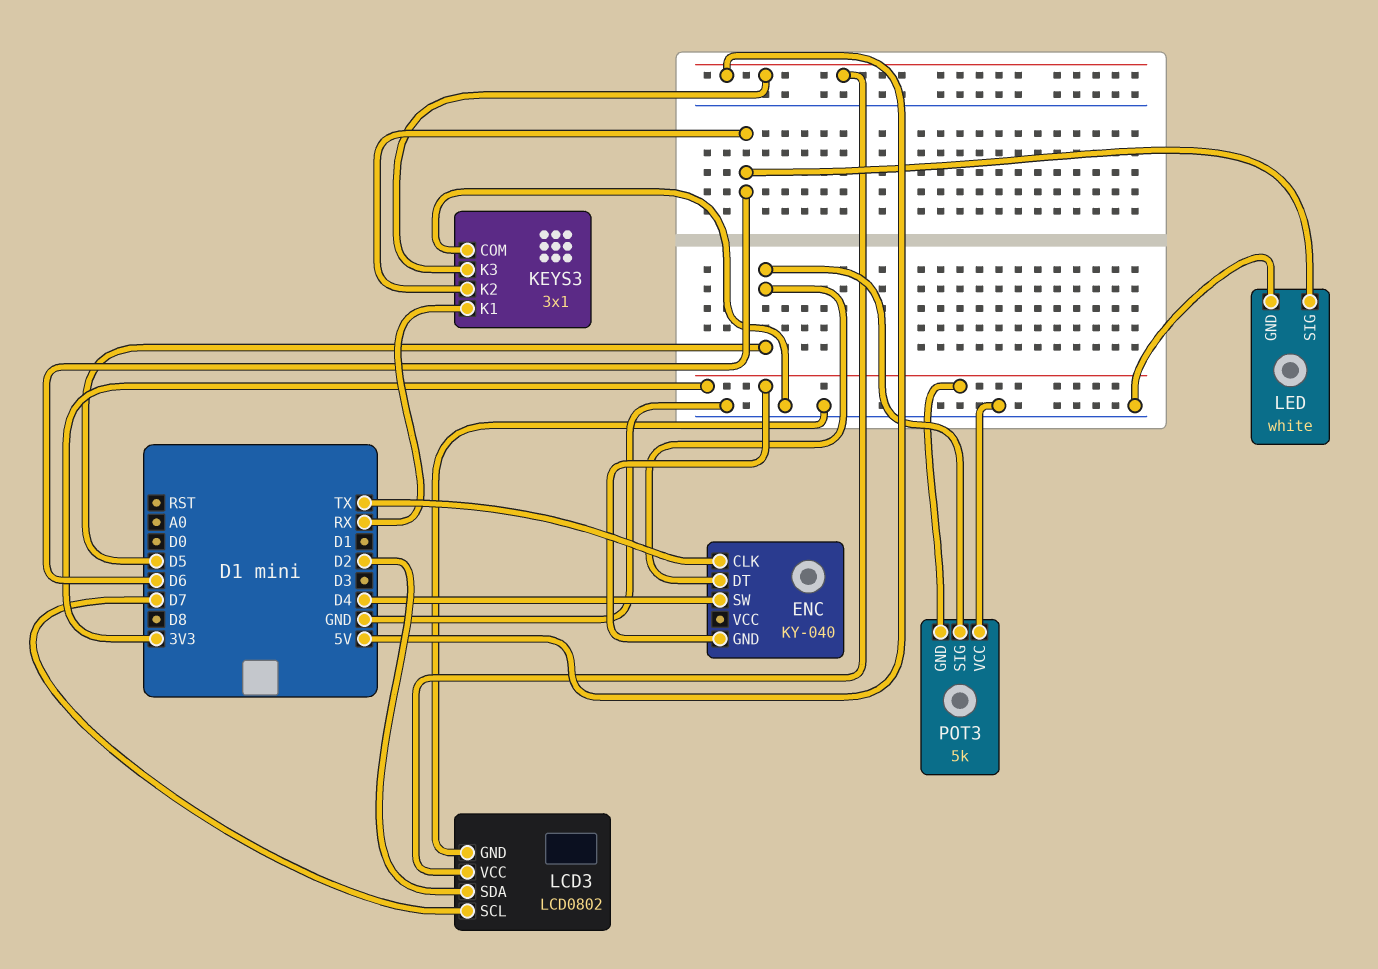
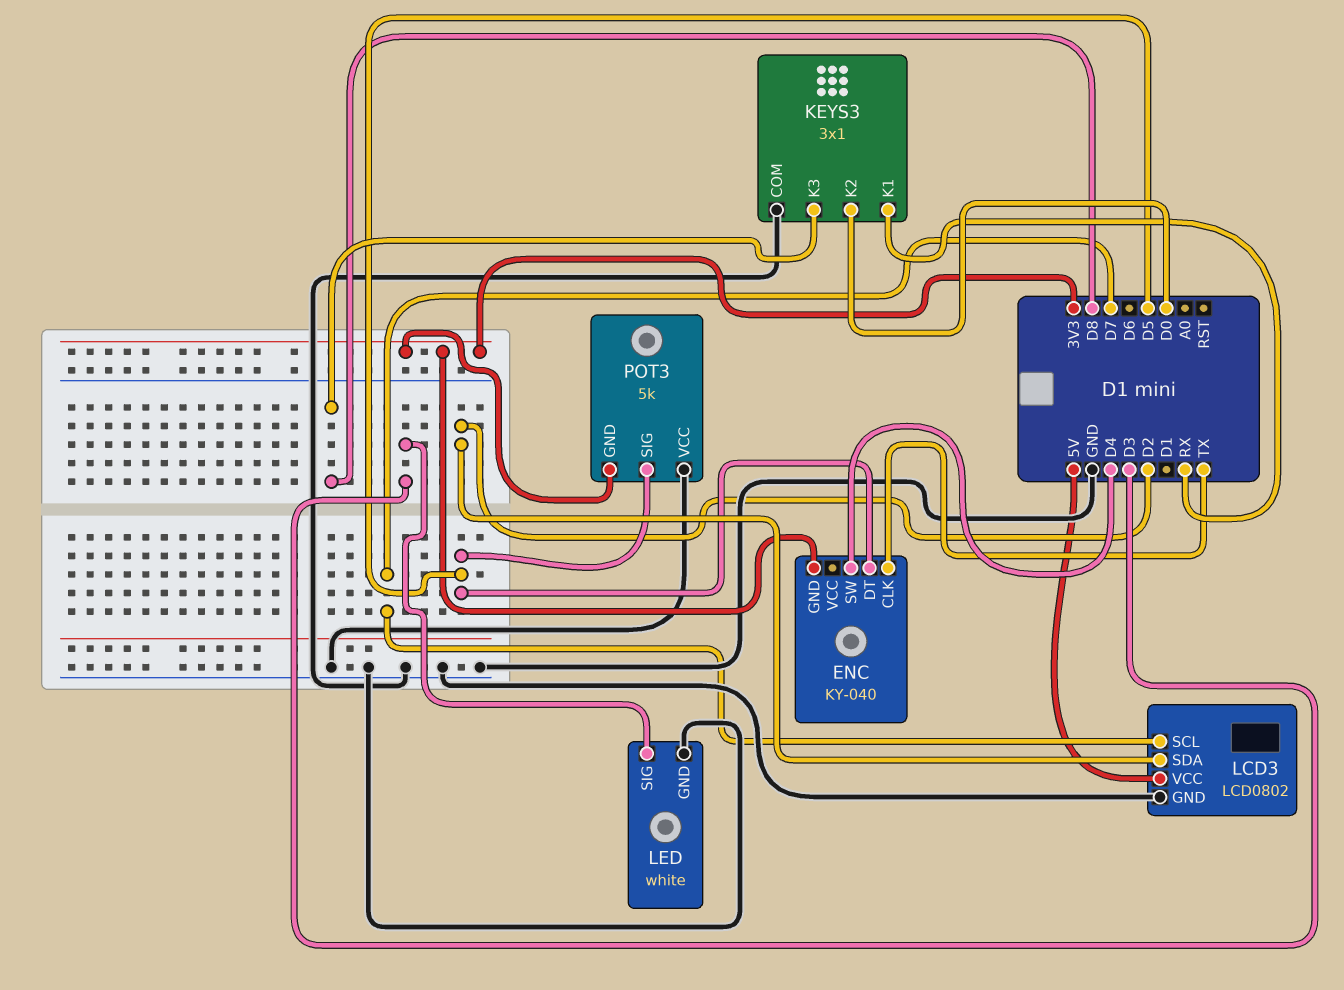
KEYS3 pin K2: D6 -> D0
KEYS3 pin K3: 5V -> D8
LED pin SIG: D6 -> D3

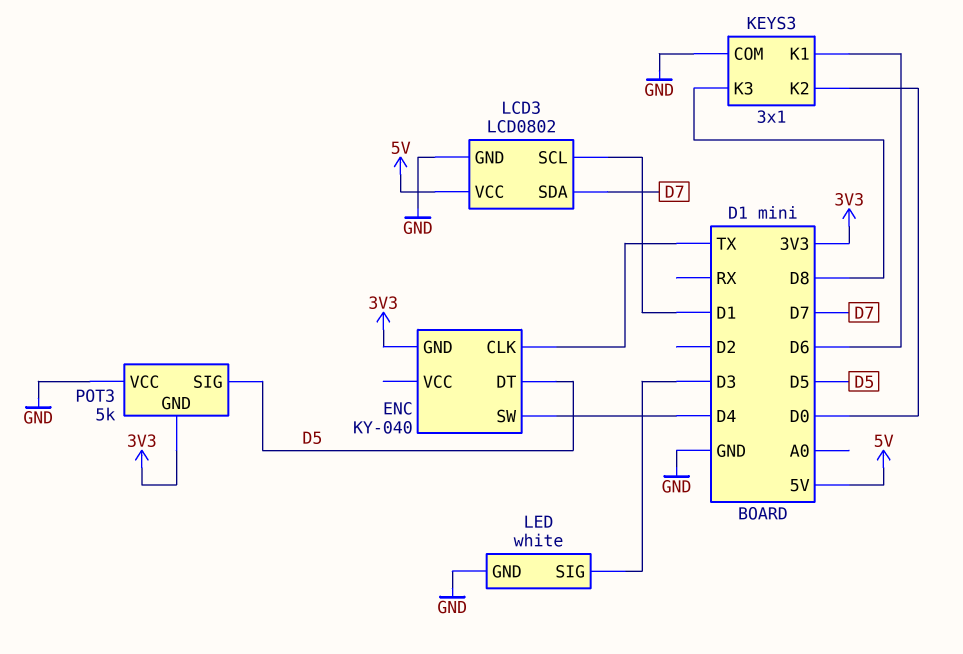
KEYS3 pin K1: RX -> D6
LCD3 pin SCL: D7 -> D1
LCD3 pin SDA: D2 -> D7

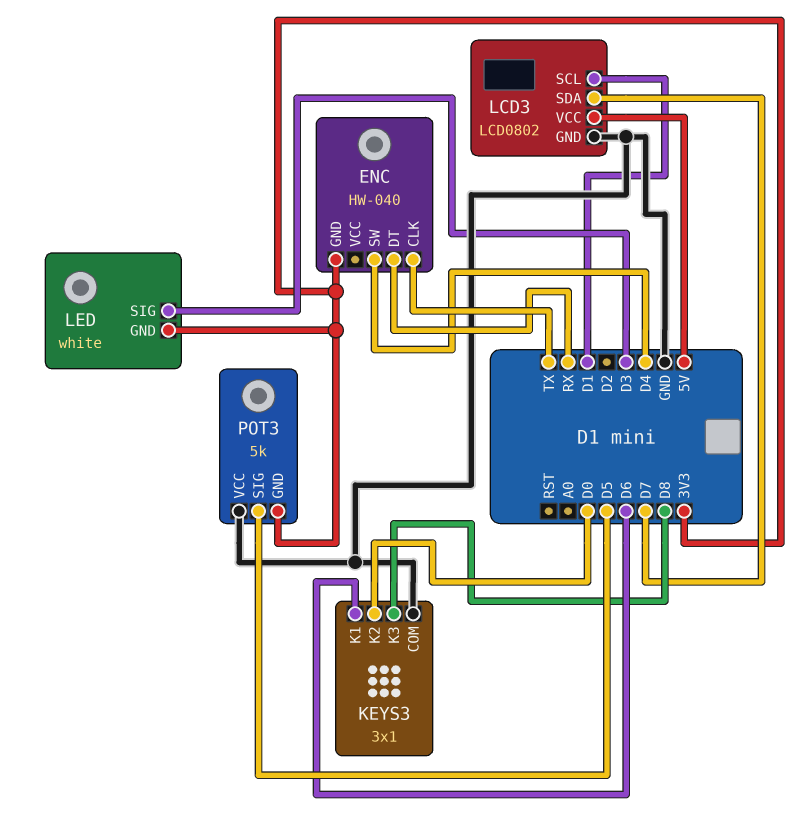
ENC: KY-040 -> HW-040
ENC pin DT: D5 -> RX
LED pin GND: GND -> 3V3

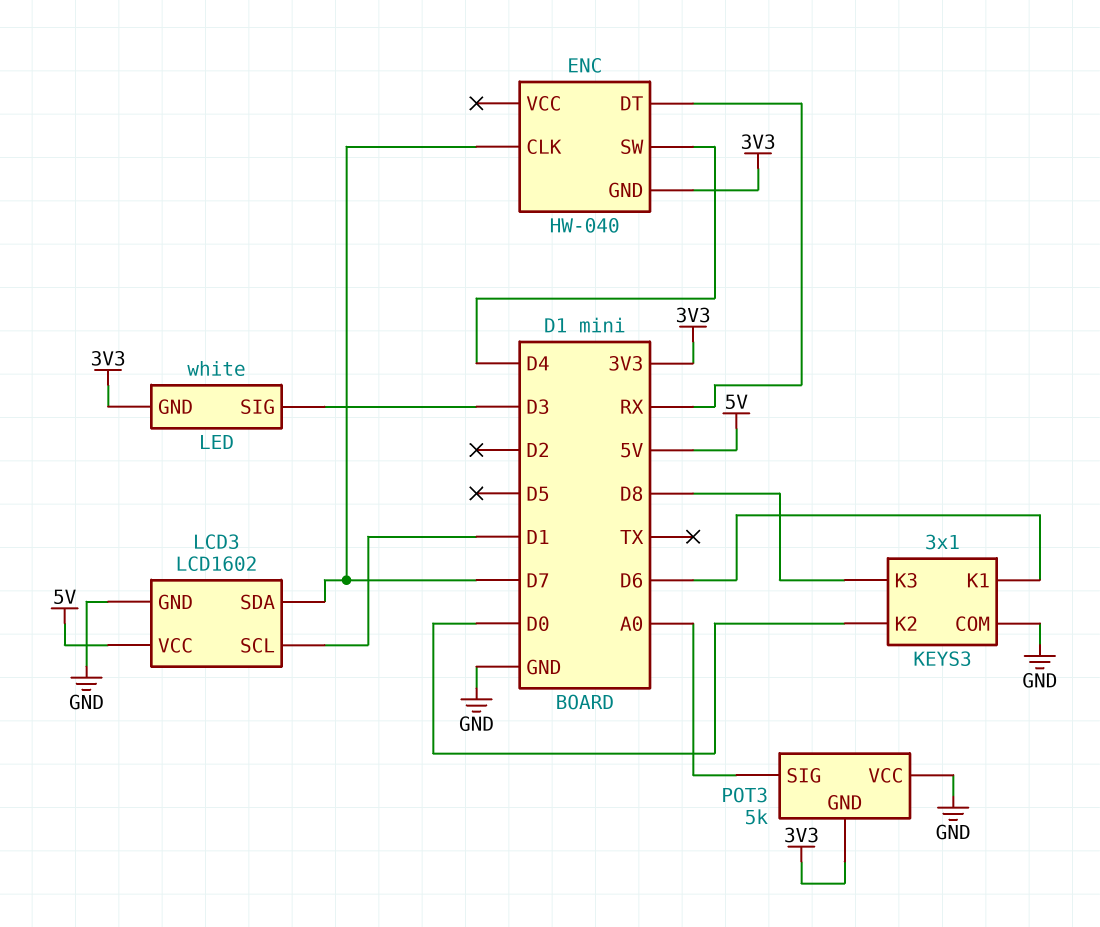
ENC pin CLK: TX -> D7
LCD3: LCD0802 -> LCD1602
POT3 pin SIG: D5 -> A0

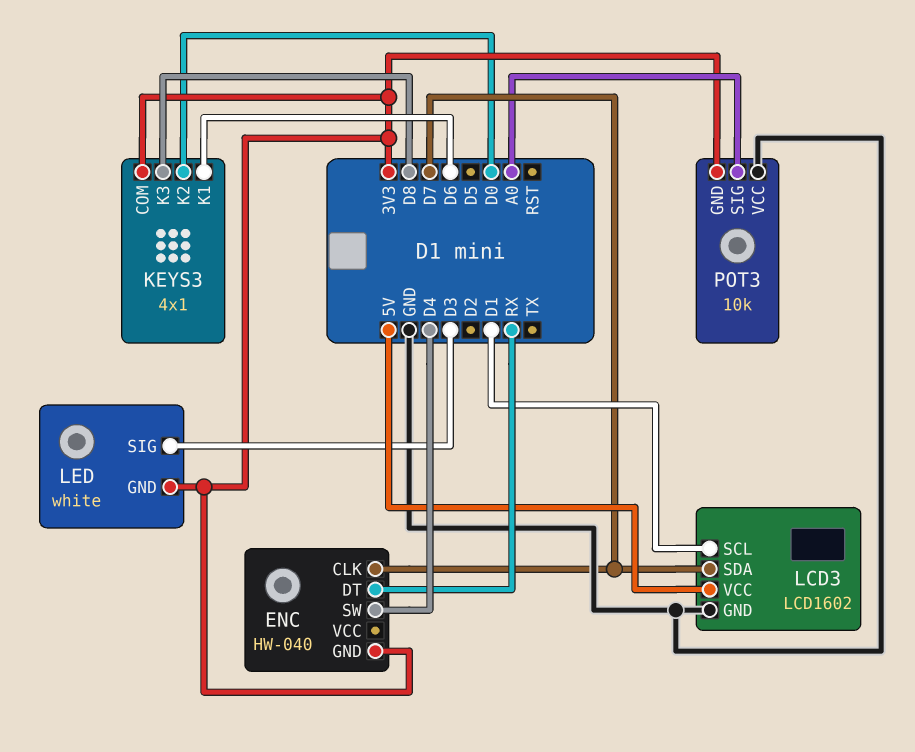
KEYS3: 3x1 -> 4x1
KEYS3 pin COM: GND -> 3V3
POT3: 5k -> 10k

